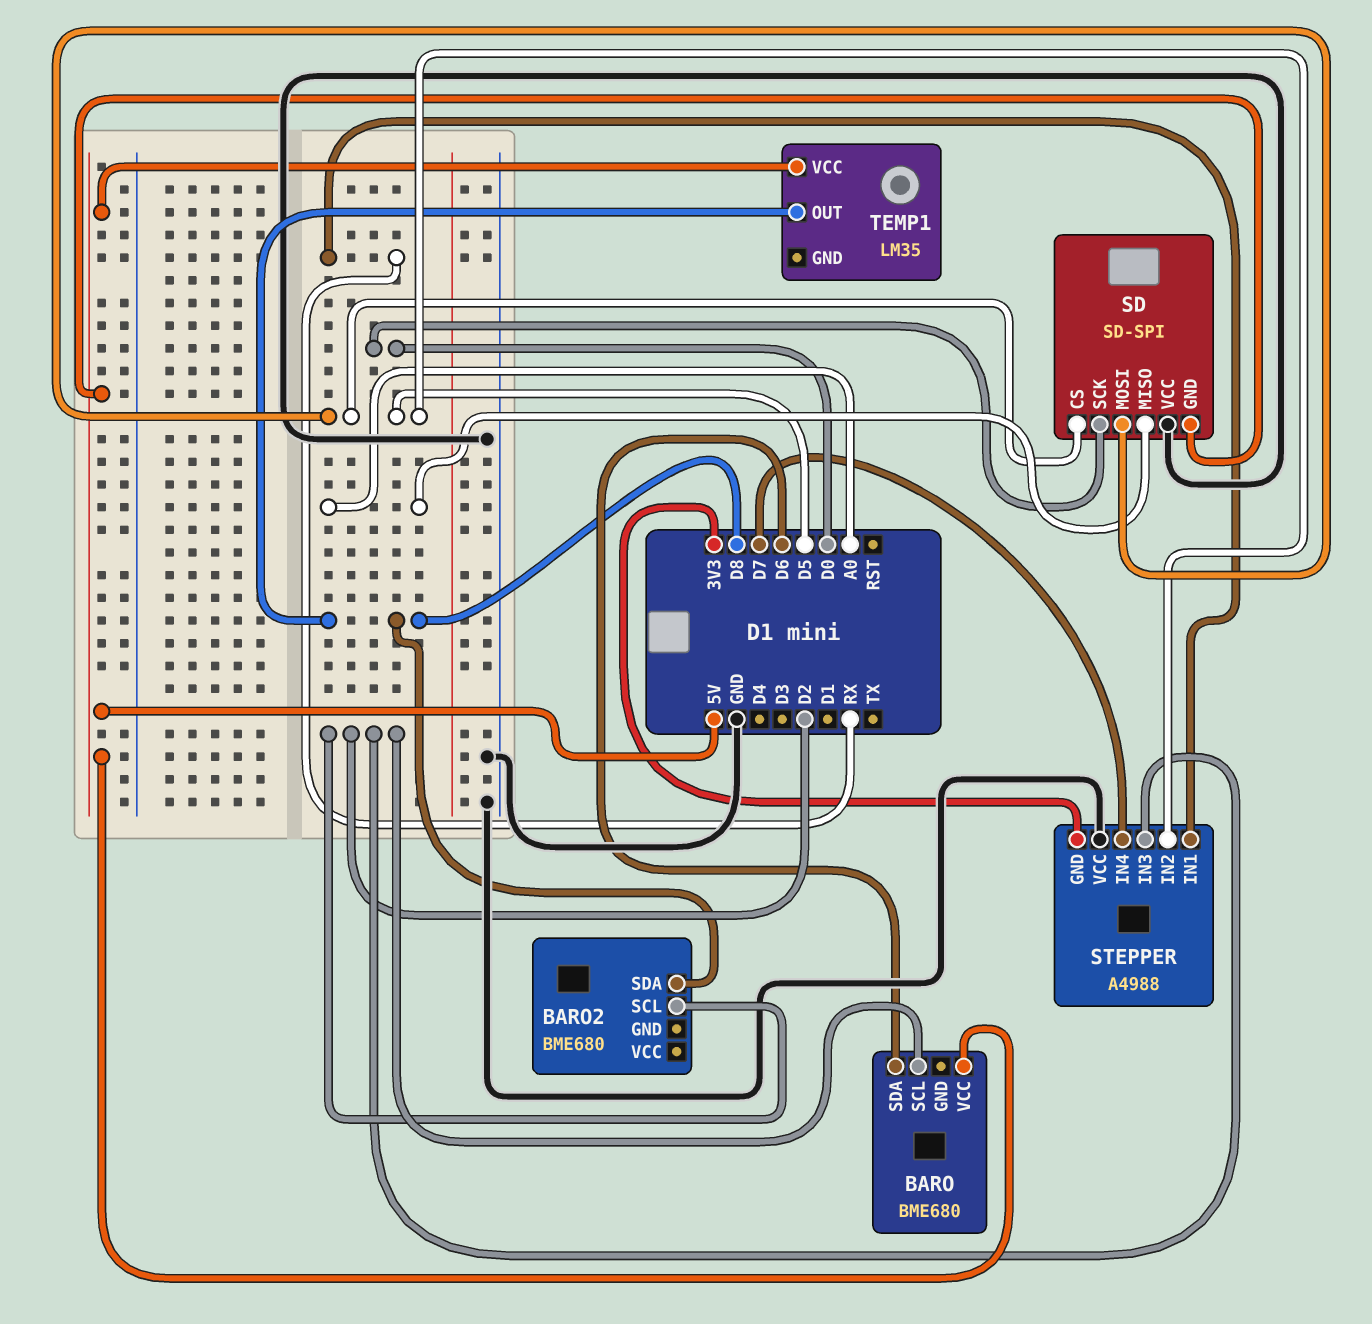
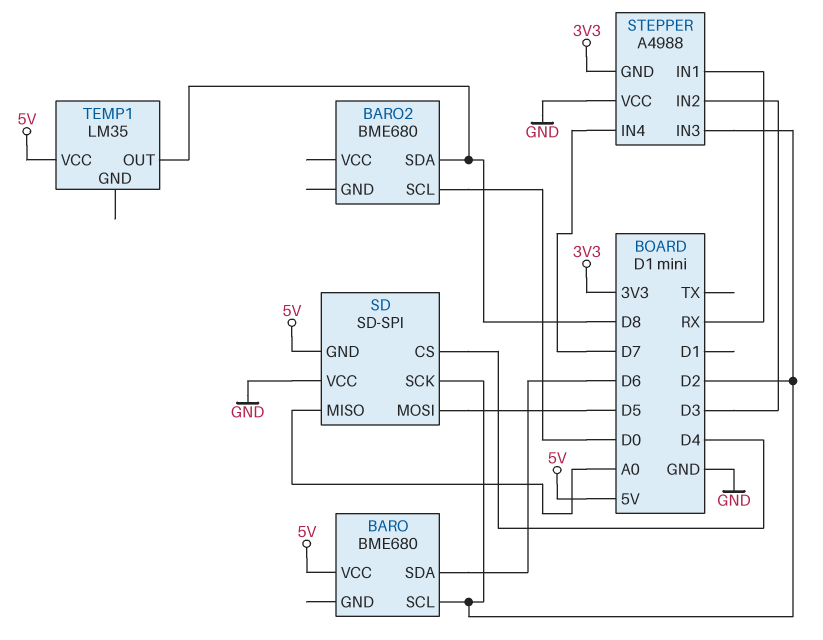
BARO2 pin SCL: D2 -> D0
SD pin CS: D5 -> D4
SD pin SCK: D0 -> D2
STEPPER pin IN2: D5 -> D3

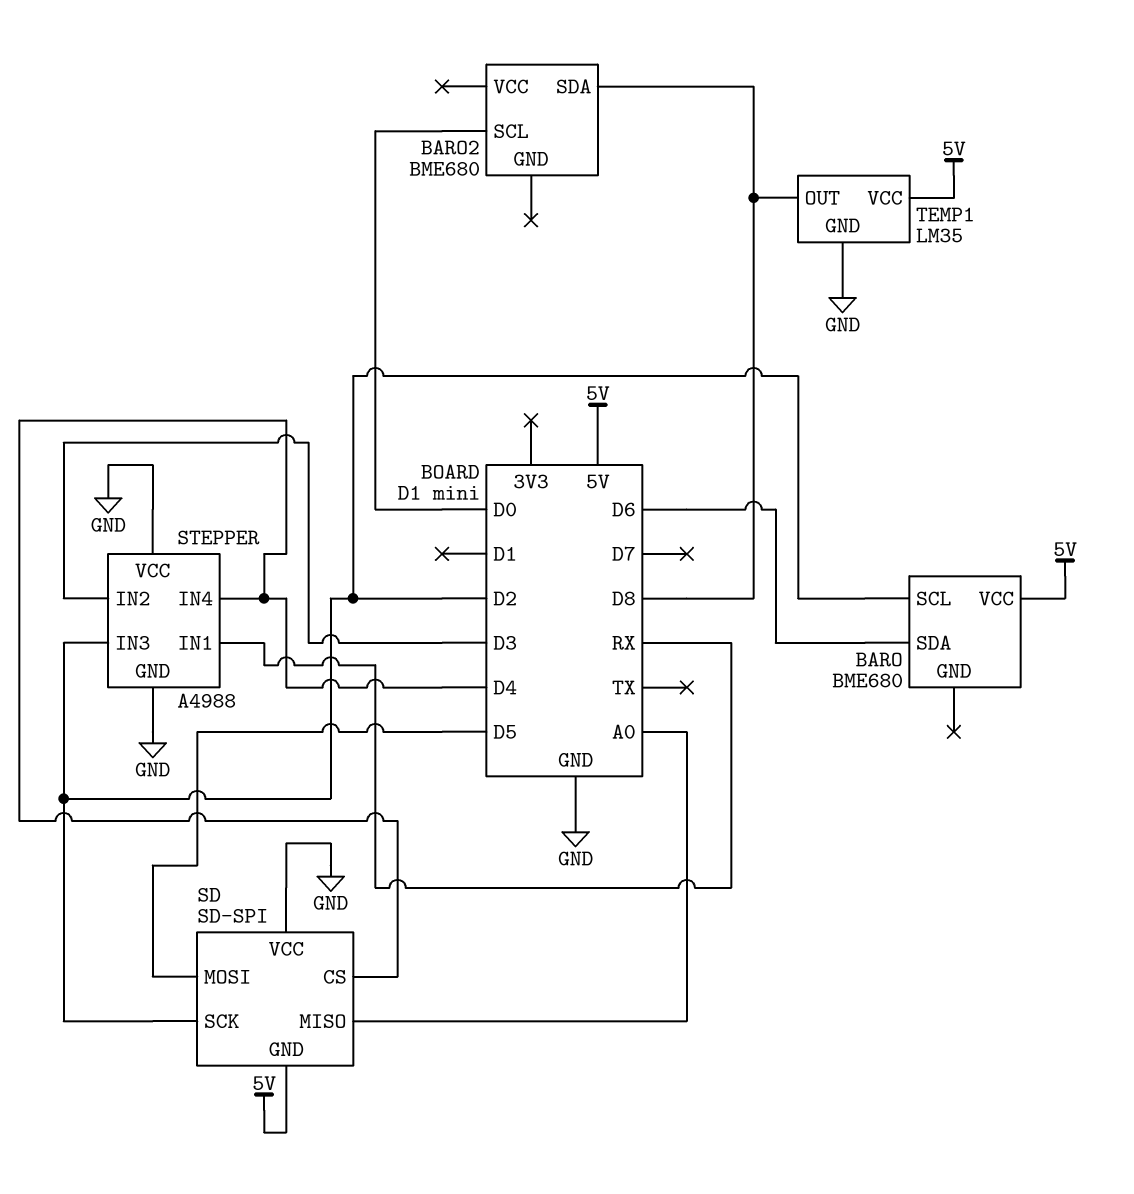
STEPPER pin GND: 3V3 -> GND
STEPPER pin IN4: D7 -> D4
TEMP1 pin GND: none -> GND

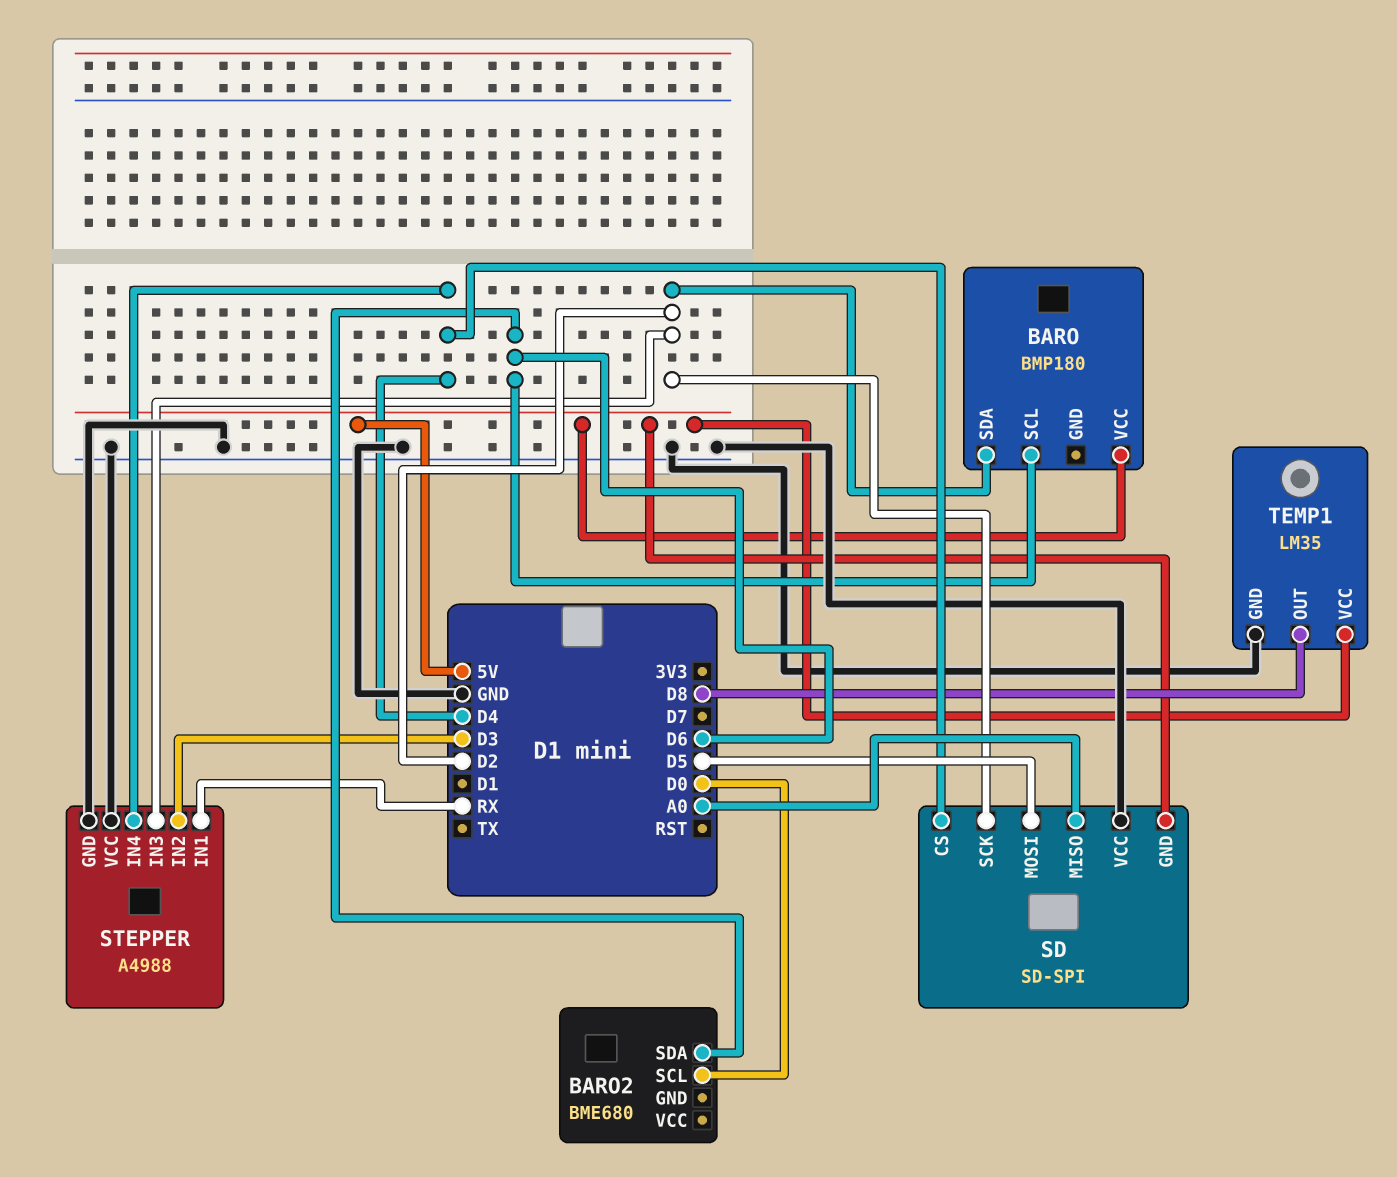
BARO: BME680 -> BMP180
BARO pin SCL: D2 -> D6
BARO pin SDA: D6 -> D2
BARO2 pin SDA: D8 -> D6

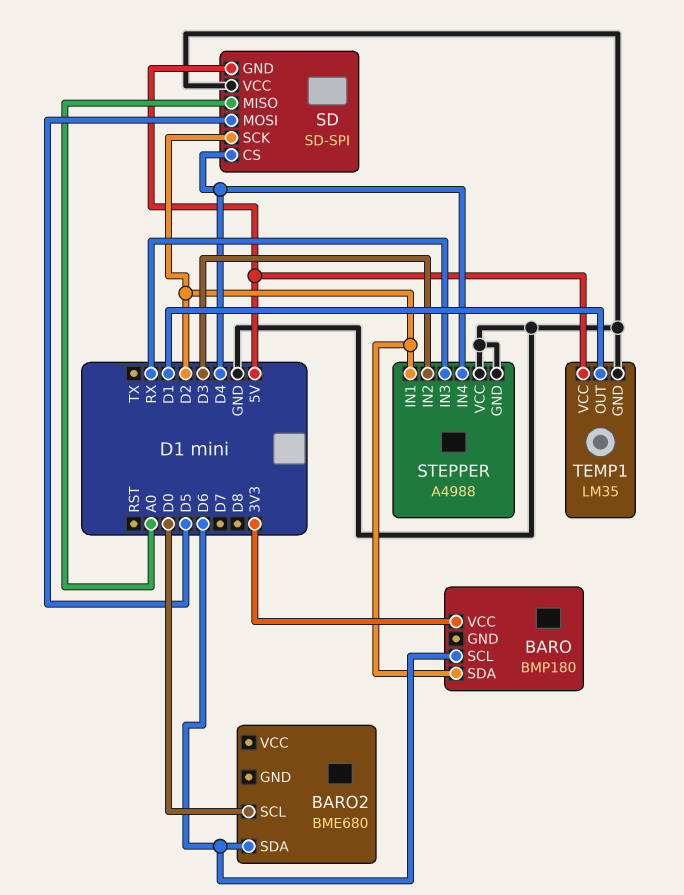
BARO pin VCC: 5V -> 3V3
STEPPER pin IN1: RX -> D2
STEPPER pin IN3: D2 -> RX
TEMP1 pin OUT: D8 -> D1

